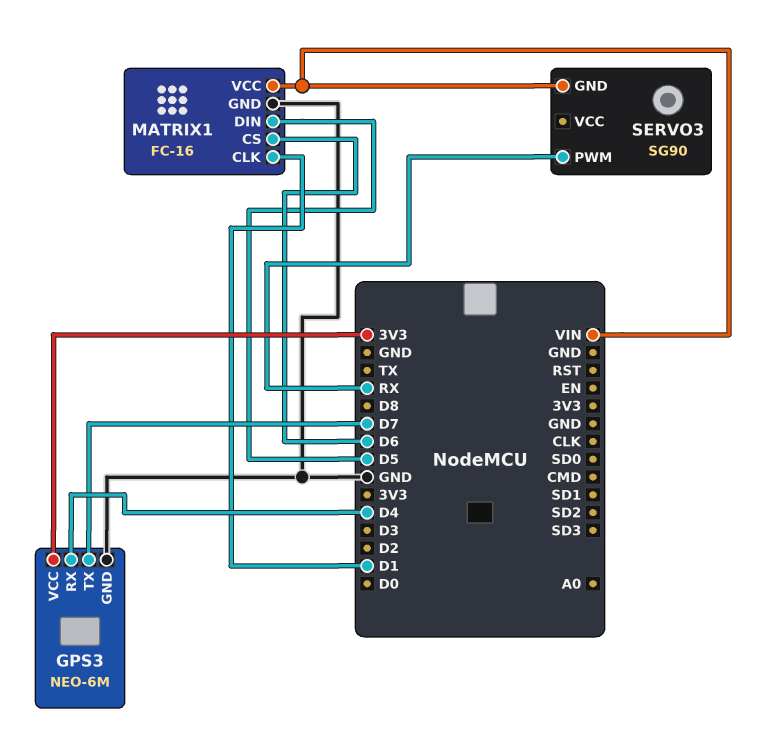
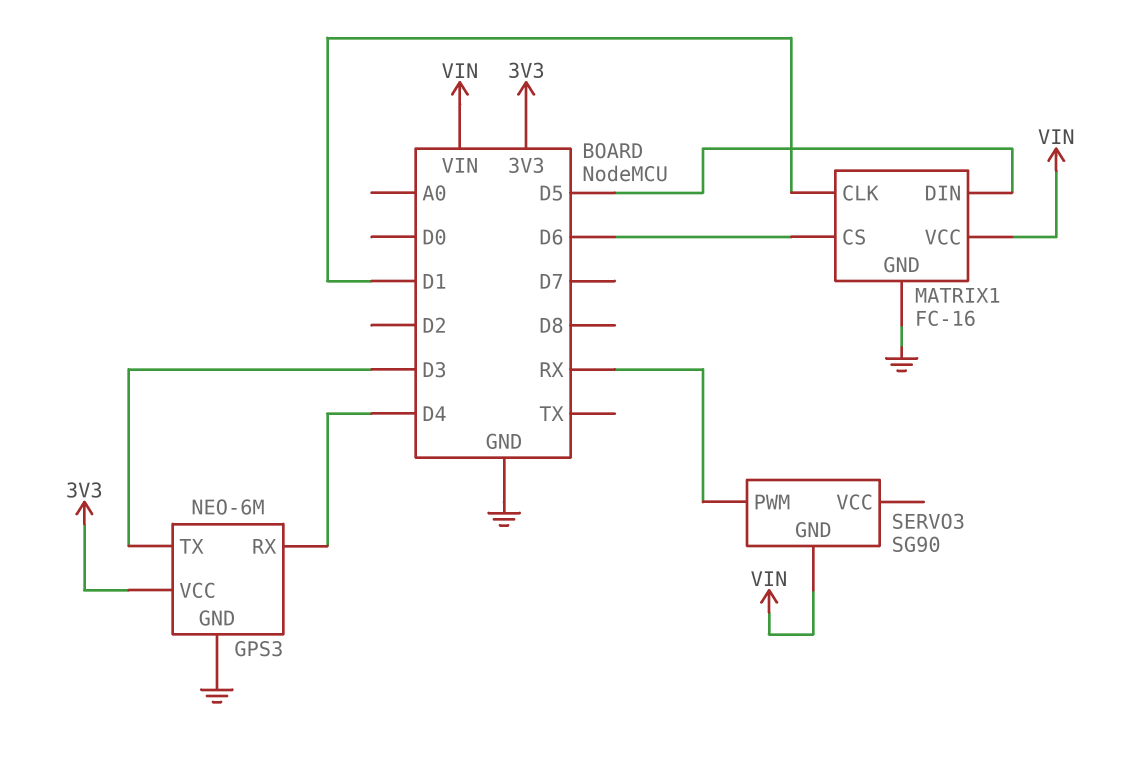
GPS3 pin TX: D7 -> D3

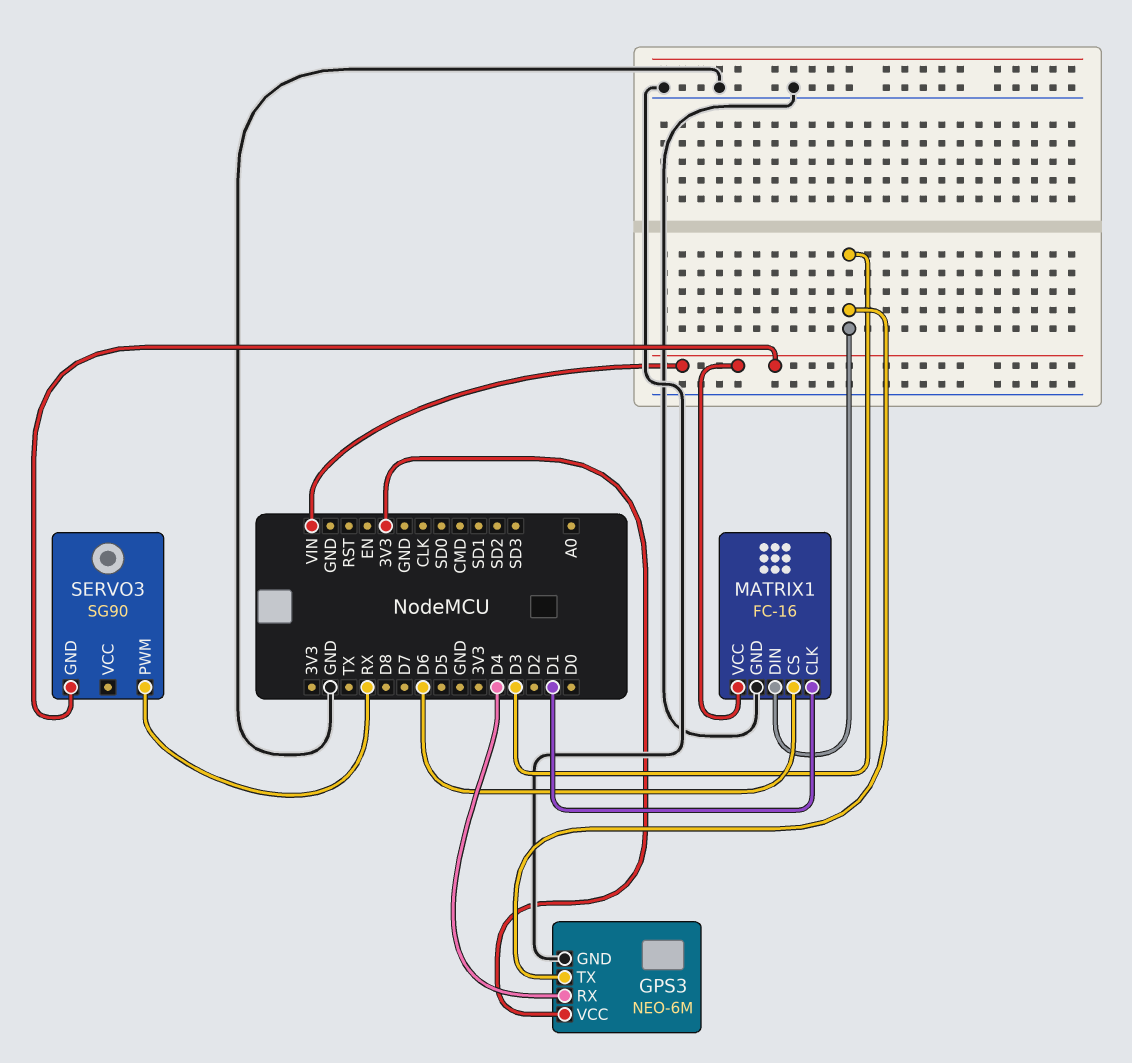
MATRIX1 pin DIN: D5 -> D3

